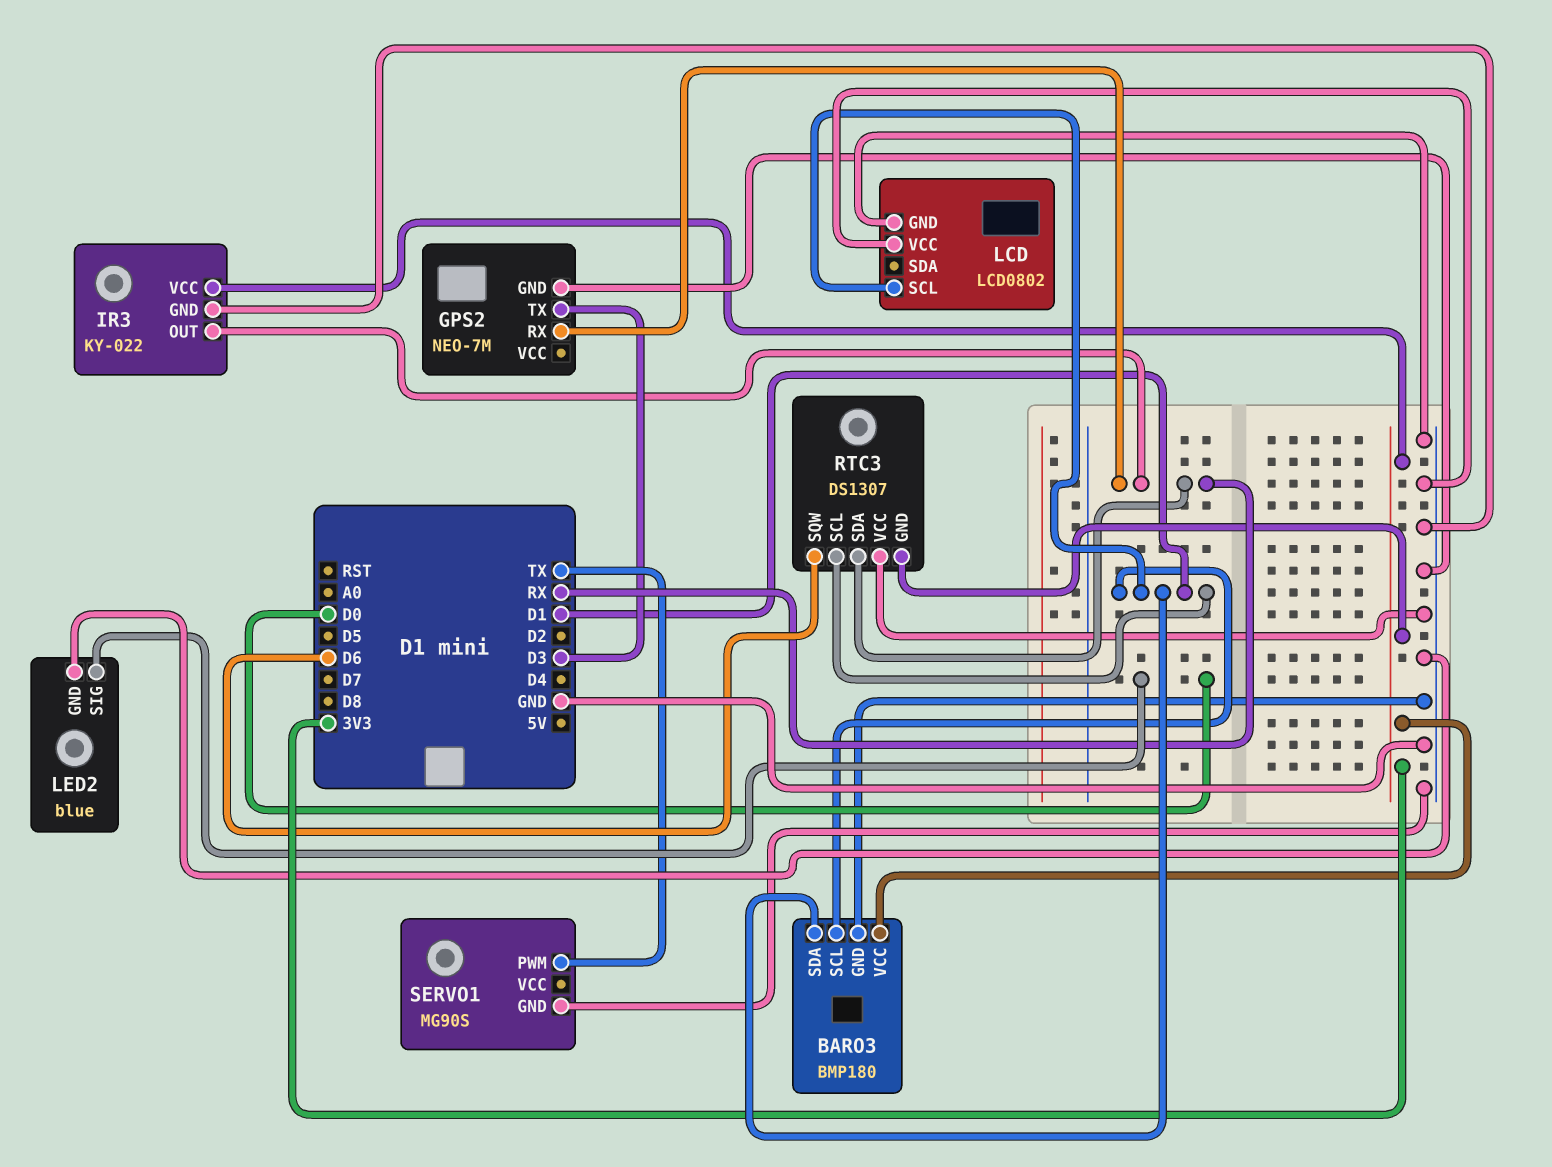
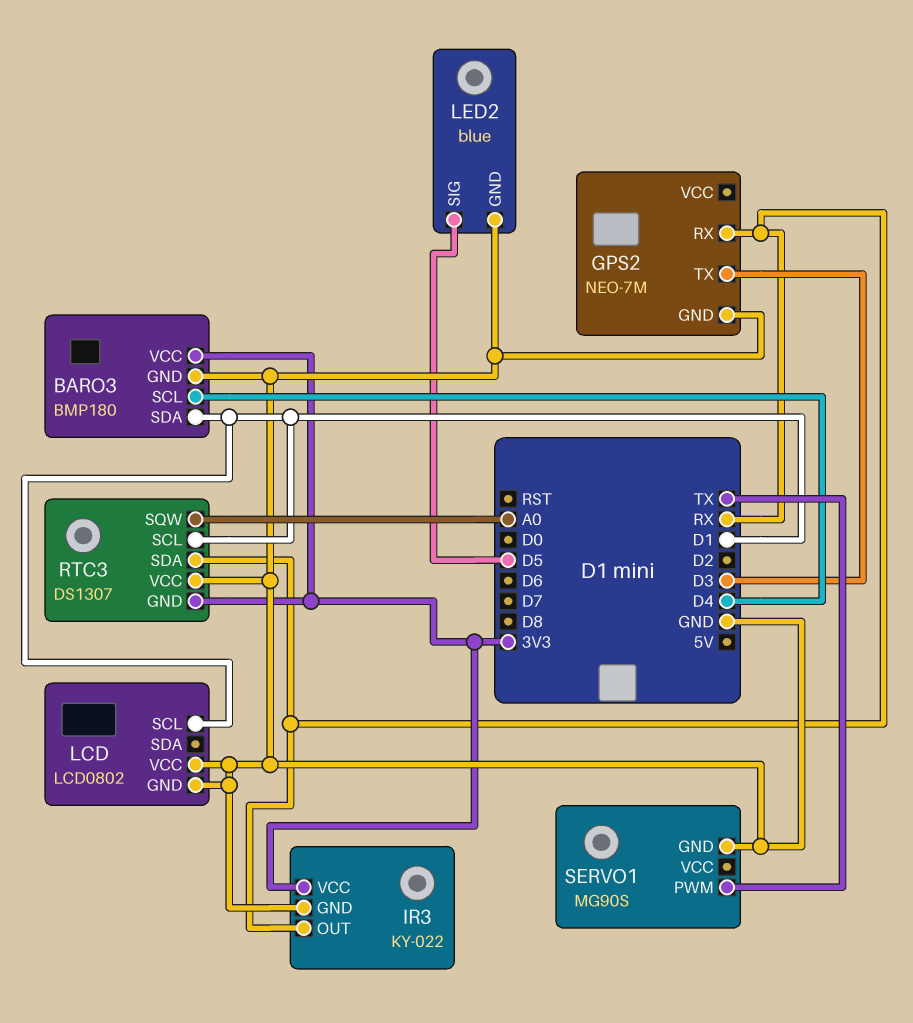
BARO3 pin SCL: D1 -> D4
LED2 pin SIG: D0 -> D5
RTC3 pin SQW: D6 -> A0

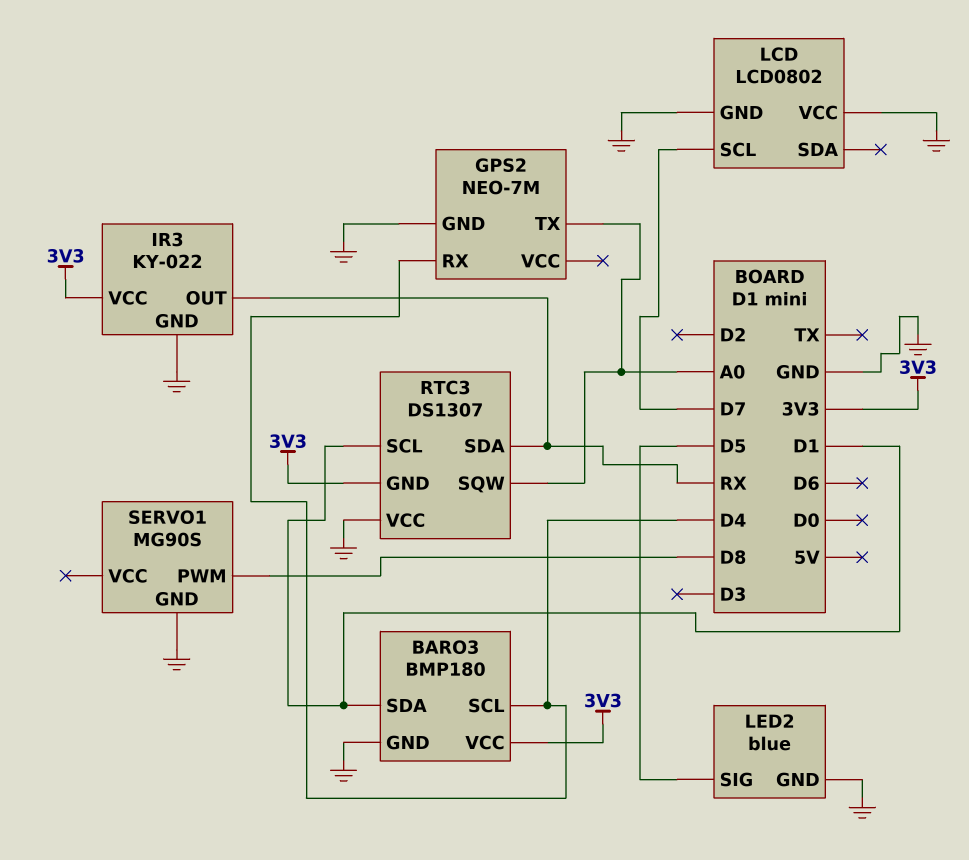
GPS2 pin RX: RX -> D4
GPS2 pin TX: D3 -> A0
LCD pin SCL: D1 -> D7
SERVO1 pin PWM: TX -> D8

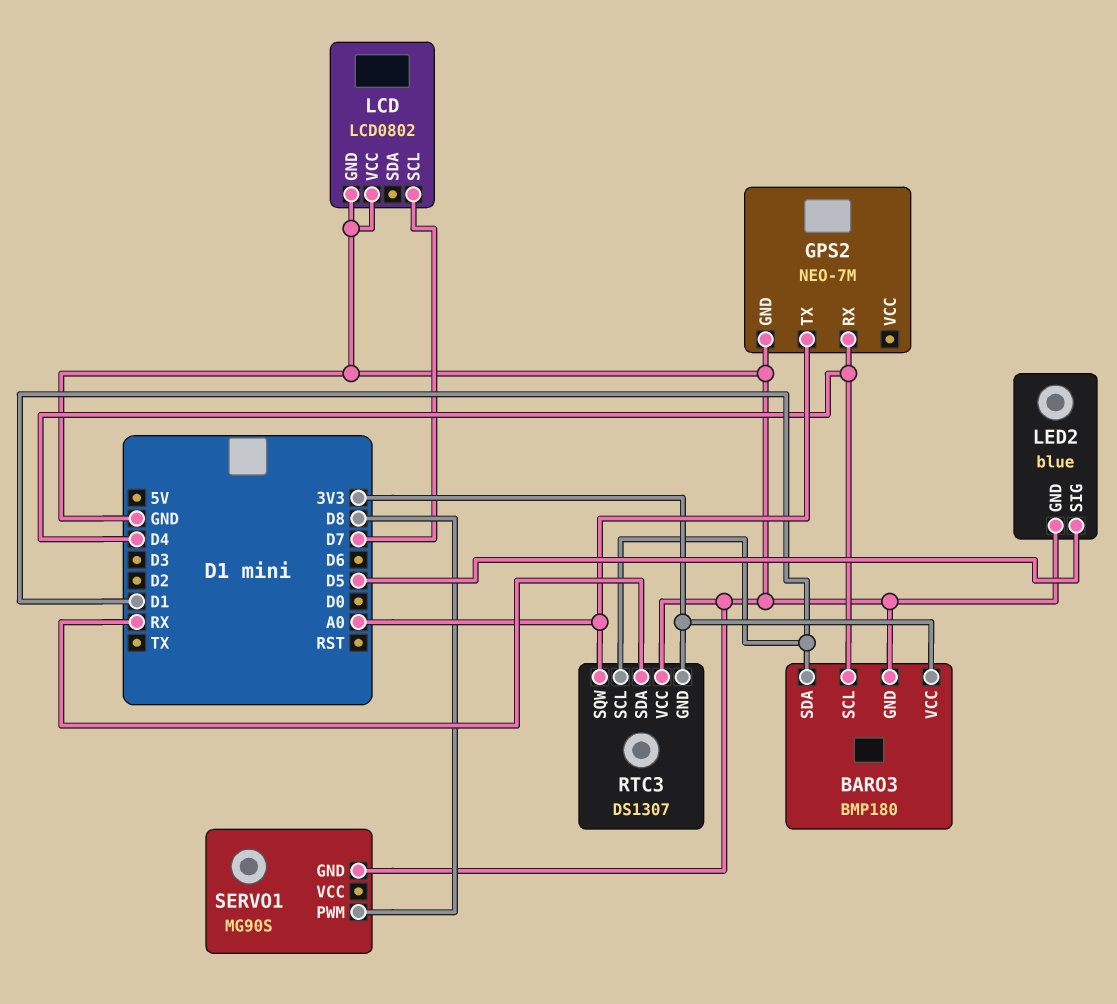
IR3: KY-022 -> none
IR3 pin GND: GND -> none
IR3 pin OUT: RX -> none
IR3 pin VCC: 3V3 -> none

